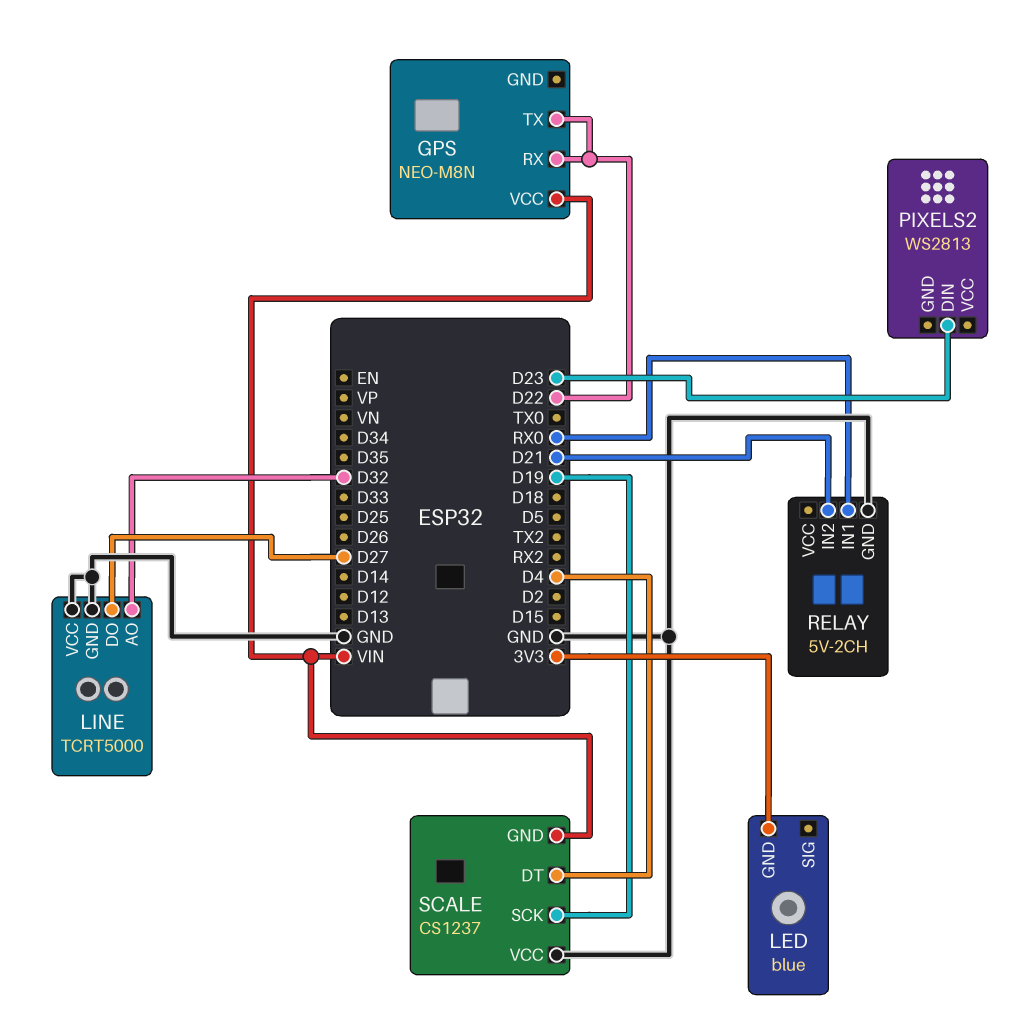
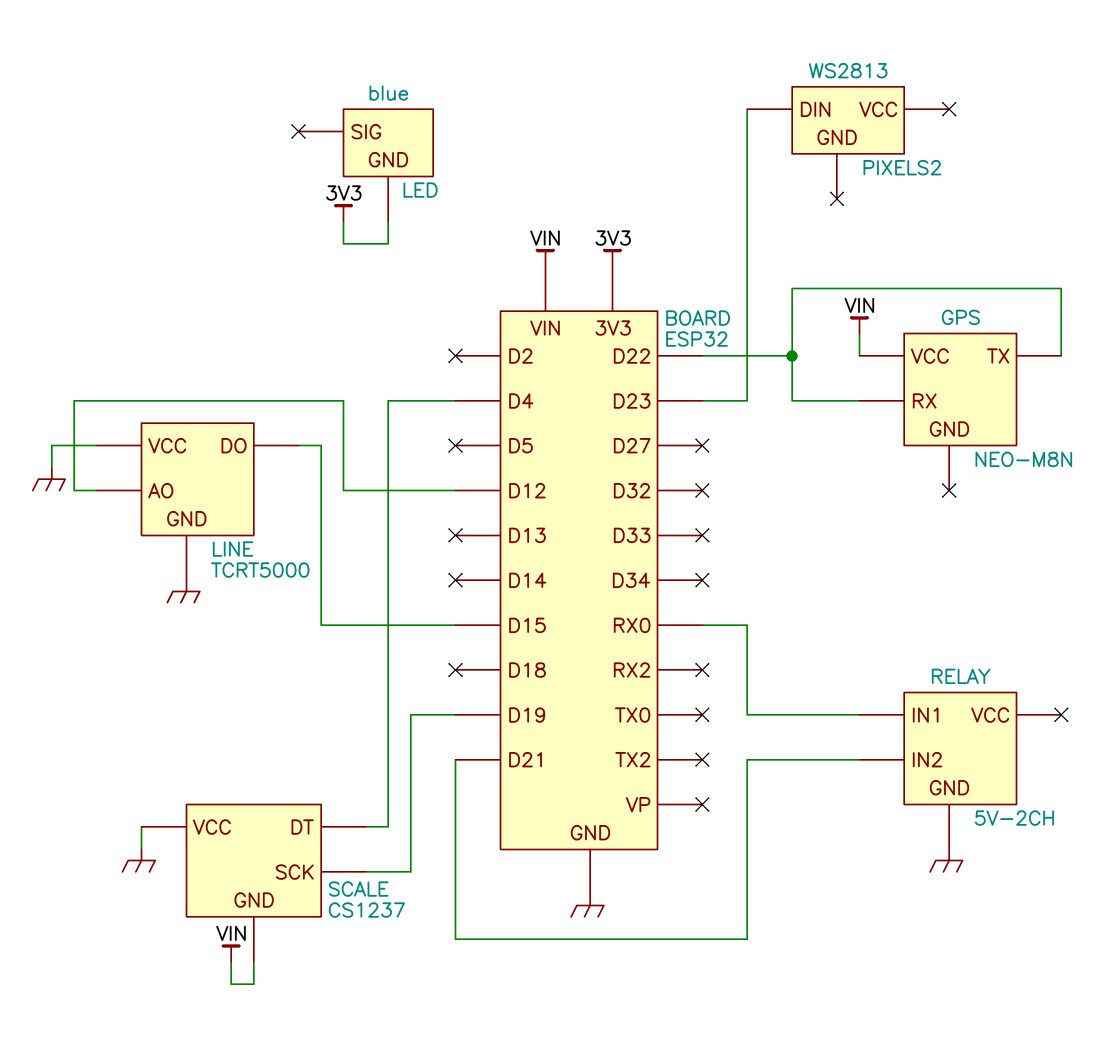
LINE pin AO: D32 -> D12
LINE pin DO: D27 -> D15

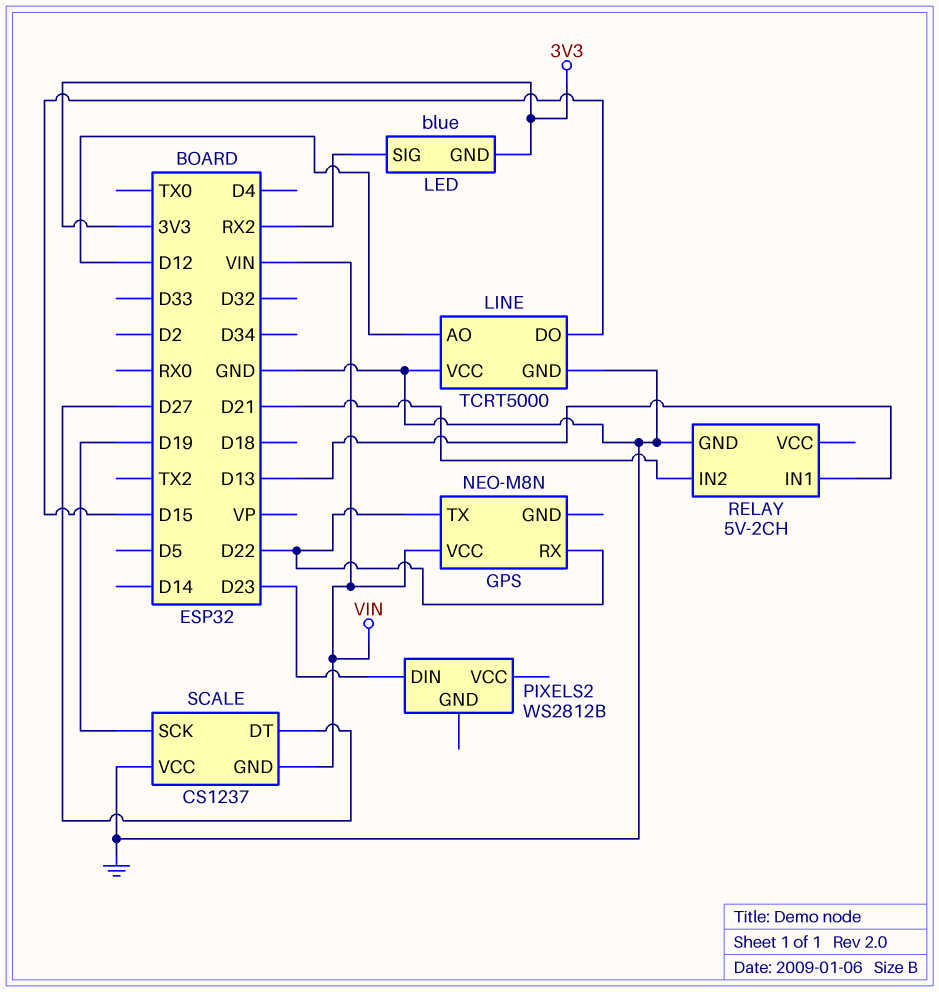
LED pin SIG: none -> RX2
PIXELS2: WS2813 -> WS2812B
RELAY pin IN1: RX0 -> D13
SCALE pin DT: D4 -> D27

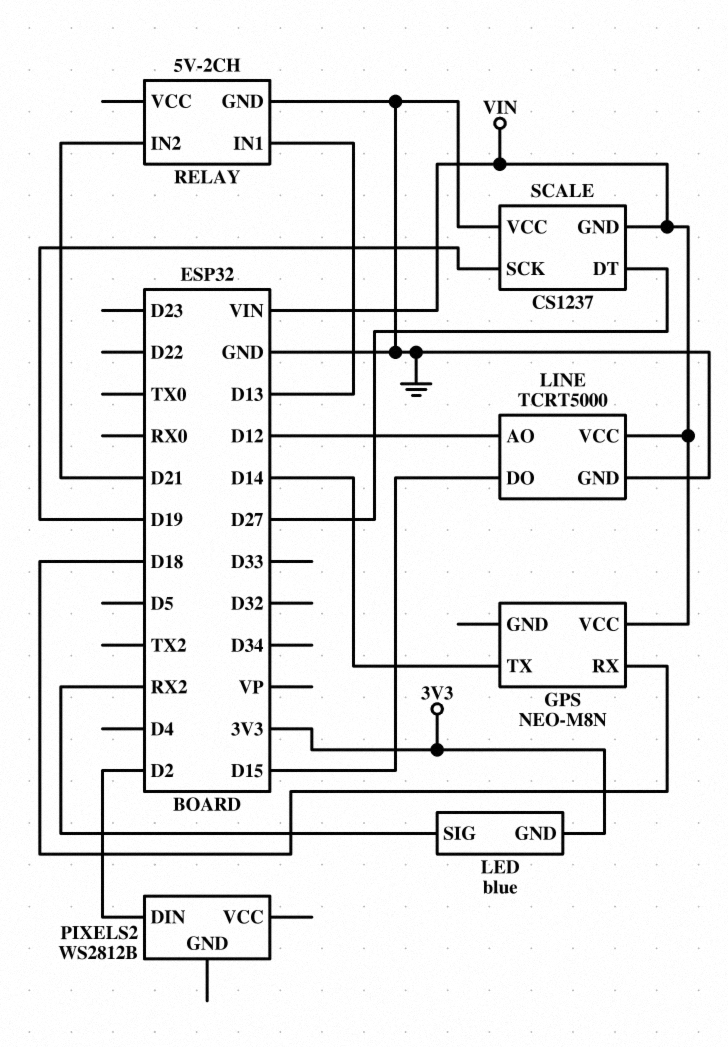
GPS pin RX: D22 -> D18
GPS pin TX: D22 -> D14
LINE pin VCC: GND -> VIN
PIXELS2 pin DIN: D23 -> D2

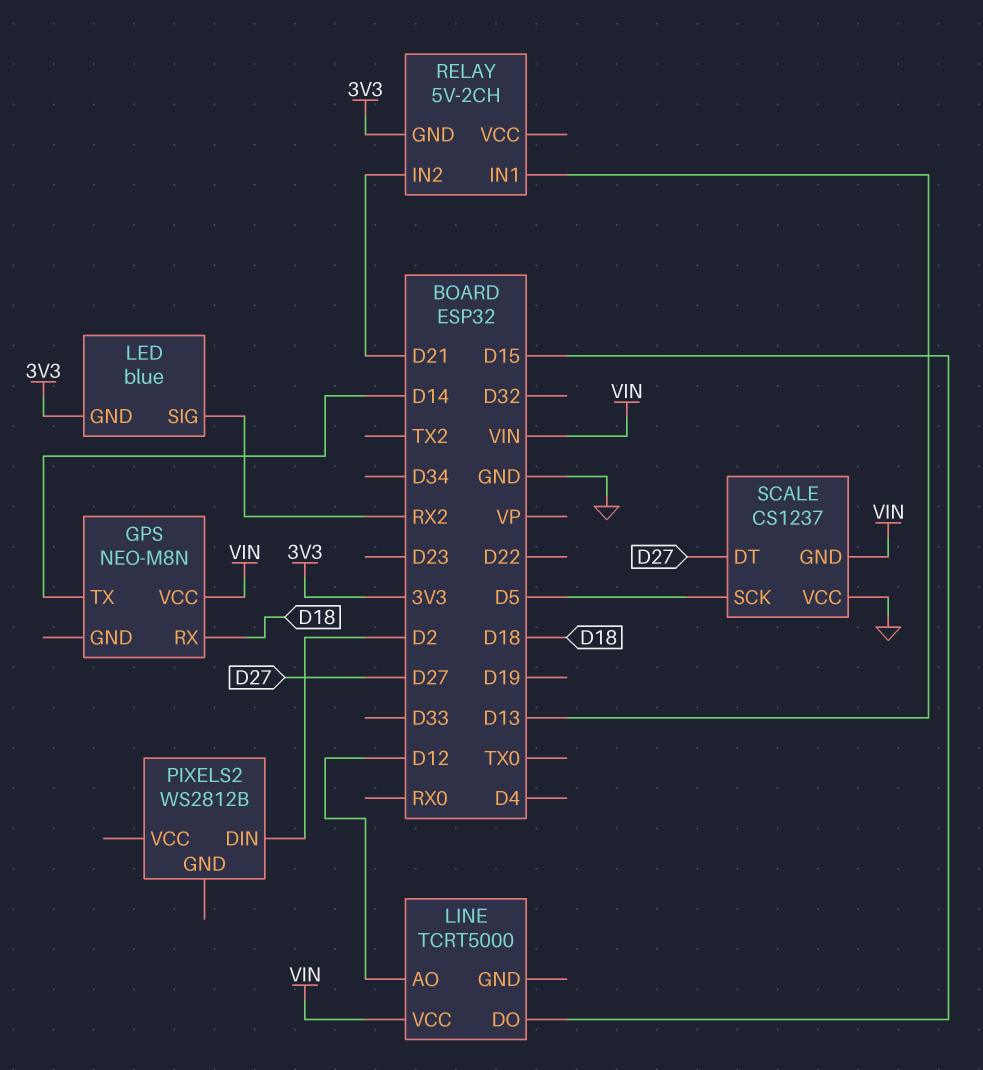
LINE pin GND: GND -> none
RELAY pin GND: GND -> 3V3
SCALE pin SCK: D19 -> D5

